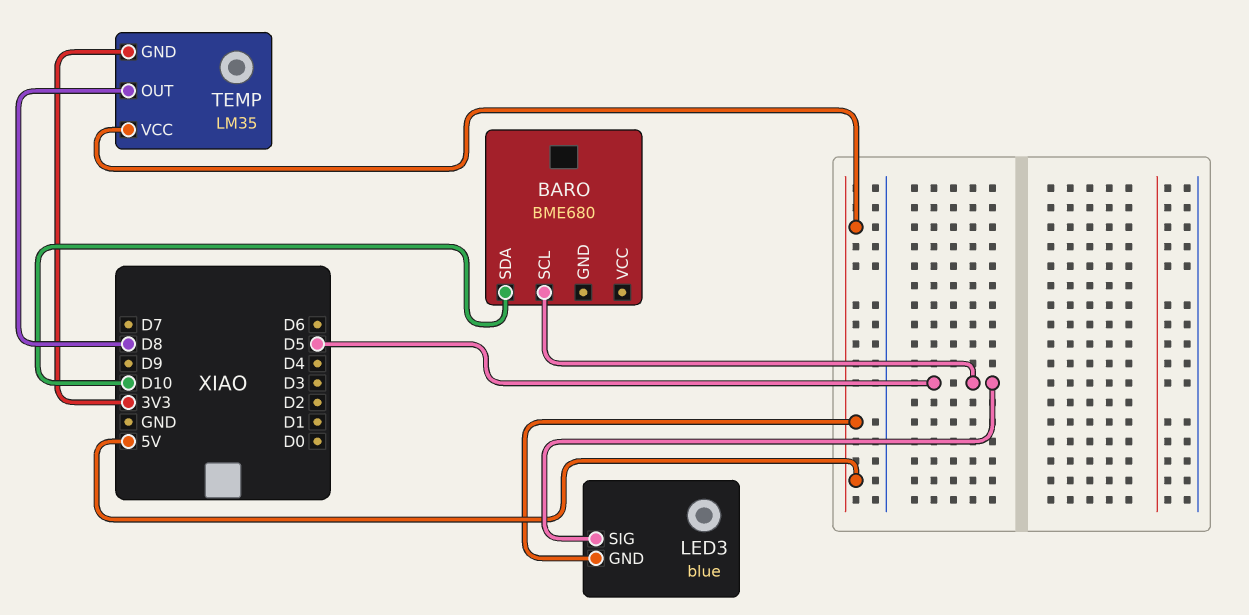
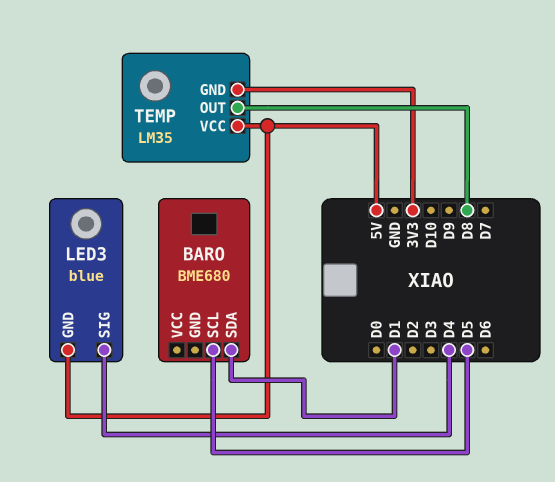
BARO pin SDA: D10 -> D1
LED3 pin SIG: D5 -> D4

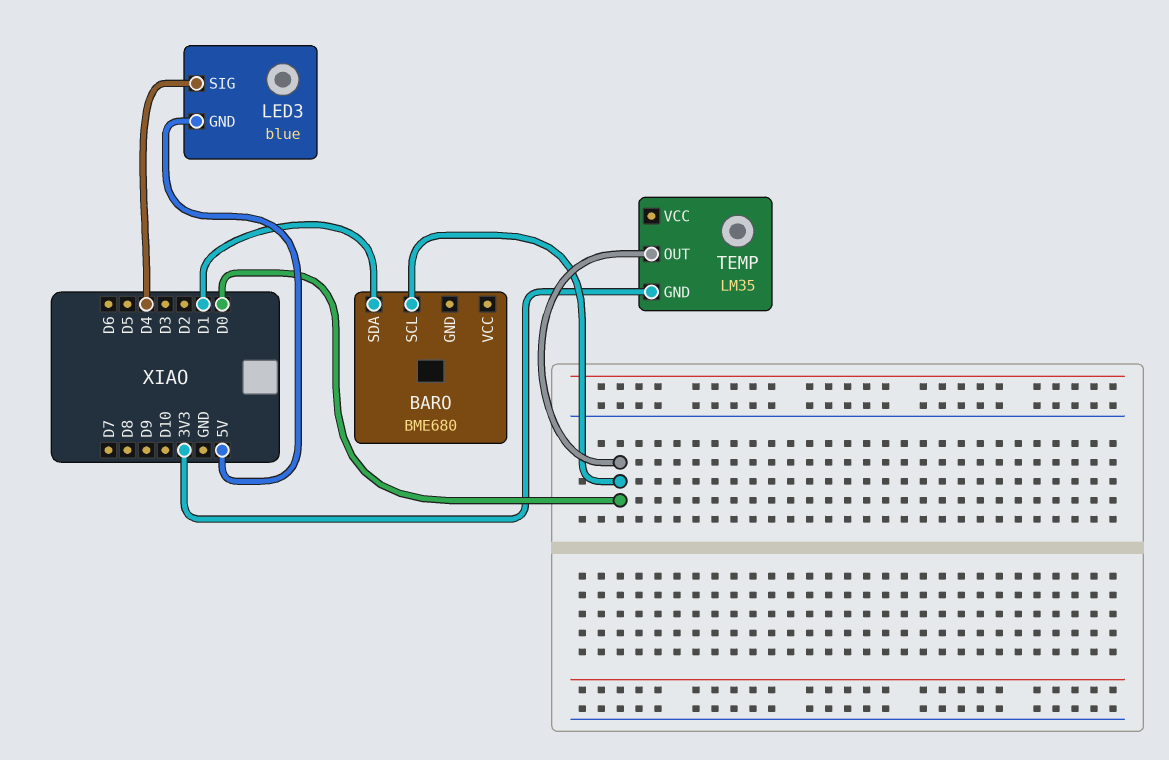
BARO pin SCL: D5 -> D0
TEMP pin OUT: D8 -> D0
TEMP pin VCC: 5V -> none

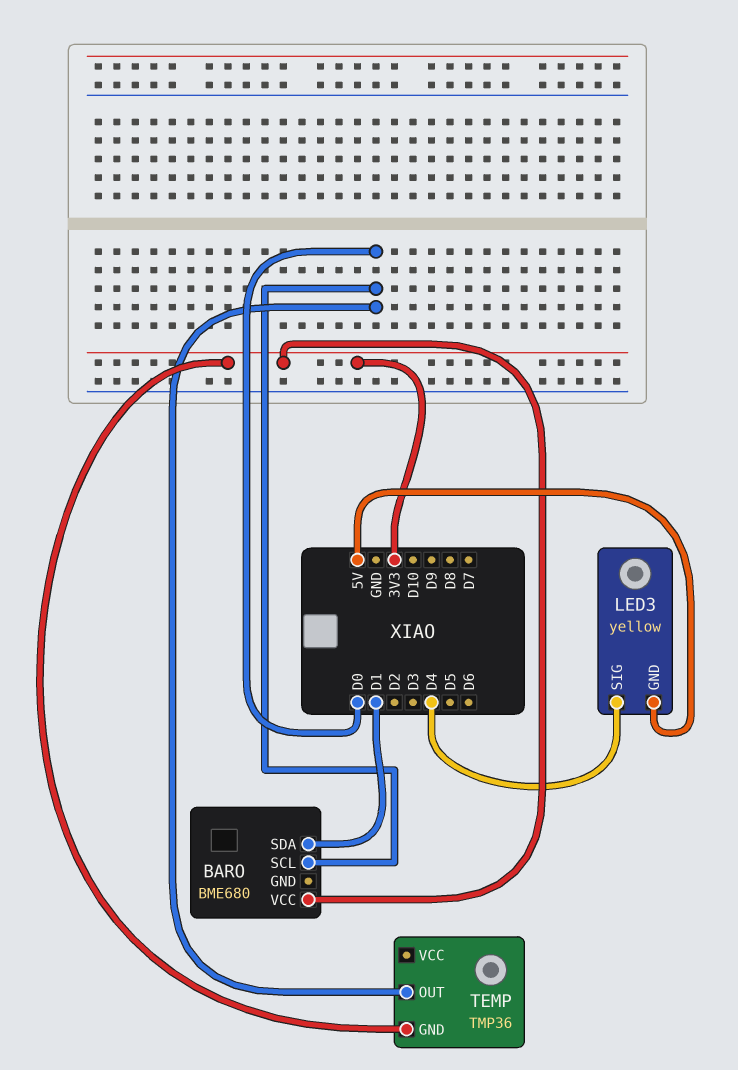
BARO pin VCC: none -> 3V3
LED3: blue -> yellow
TEMP: LM35 -> TMP36

